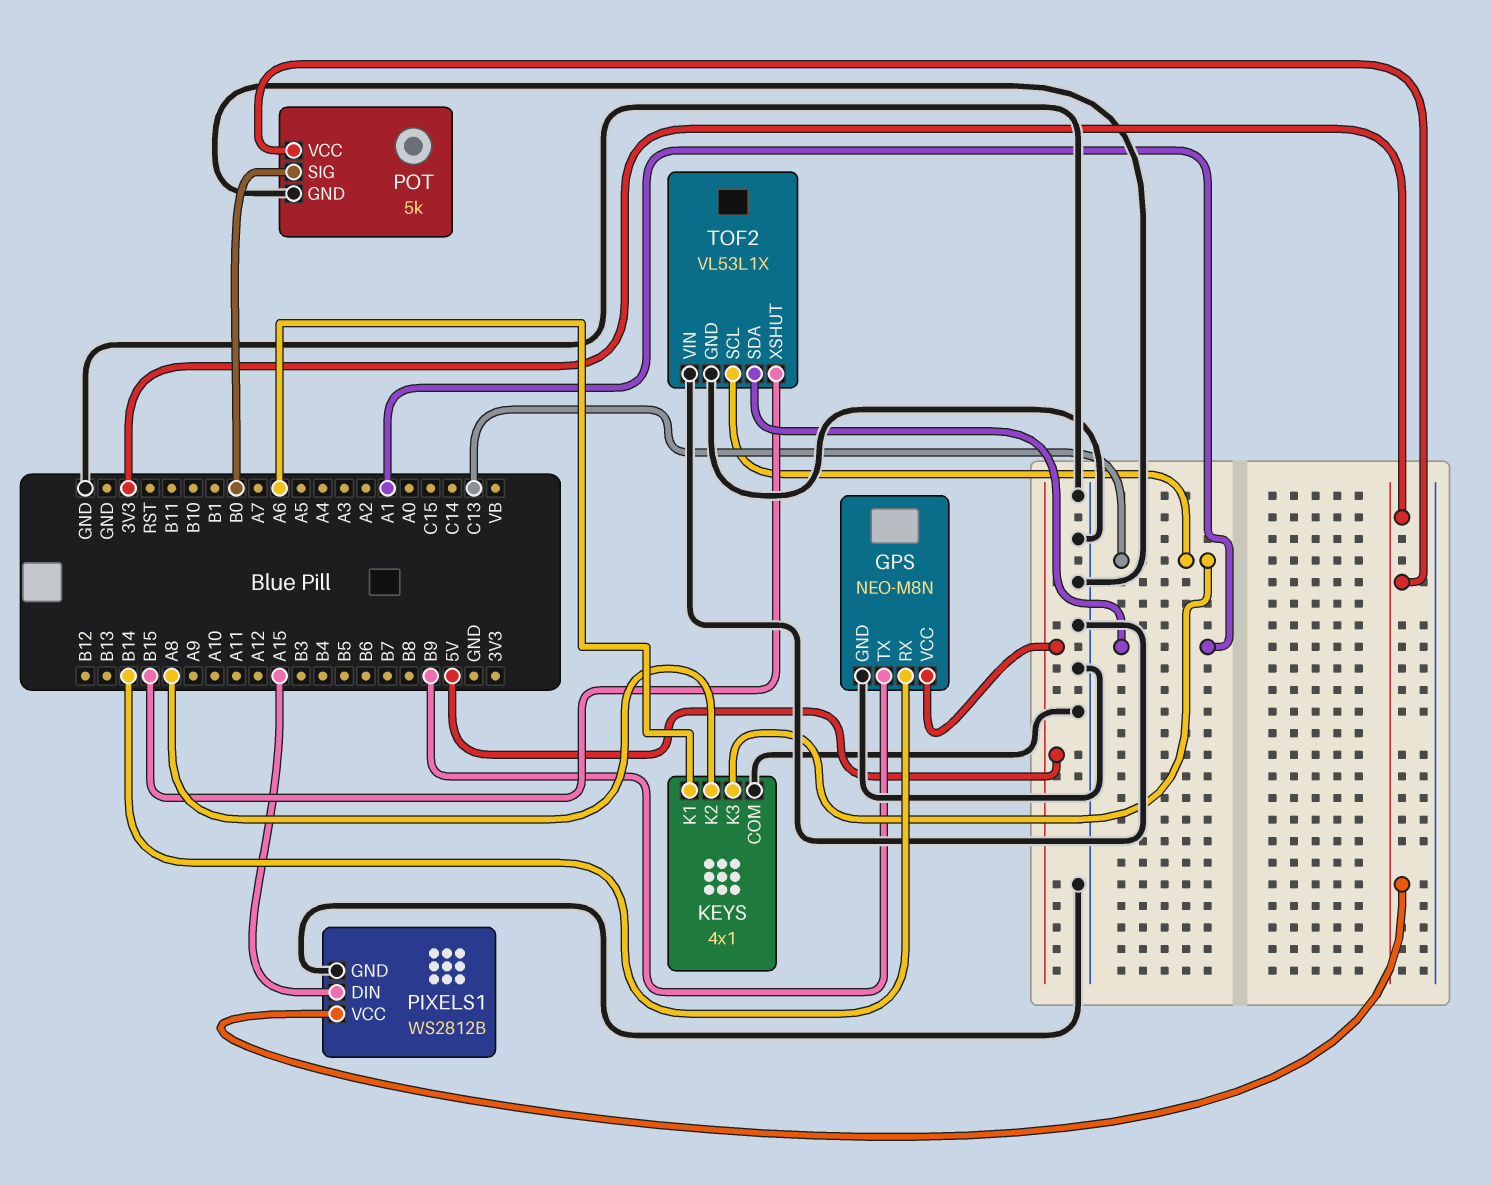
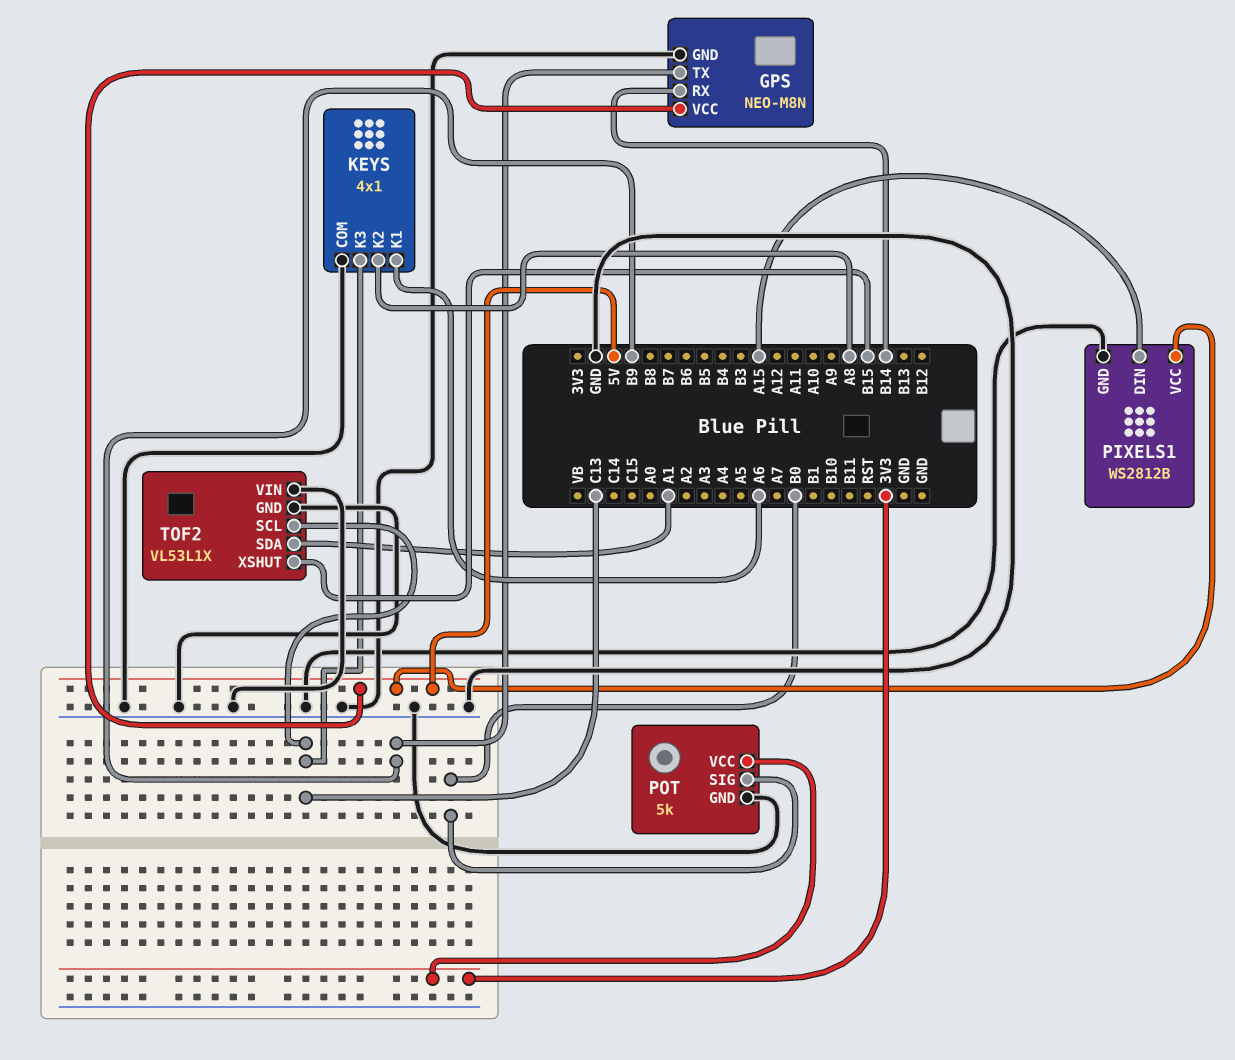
PIXELS1 pin VCC: 3V3 -> 5V

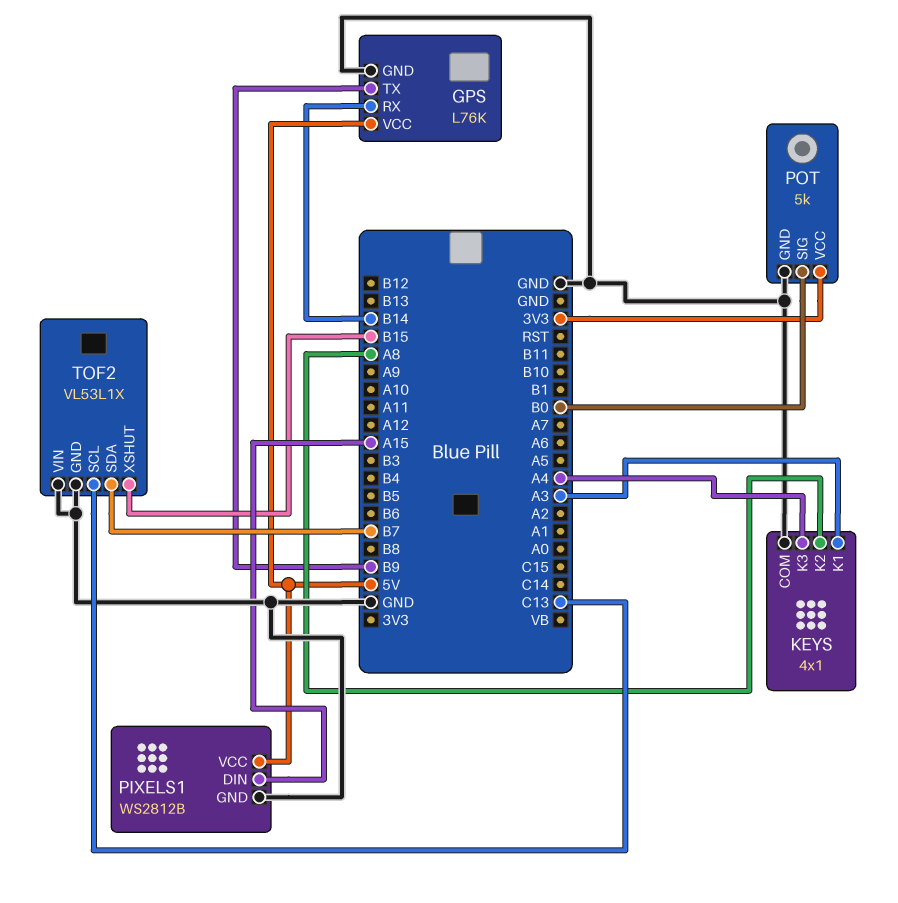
GPS: NEO-M8N -> L76K
KEYS pin K1: A6 -> A3
KEYS pin K3: C13 -> A4
TOF2 pin SDA: A1 -> B7

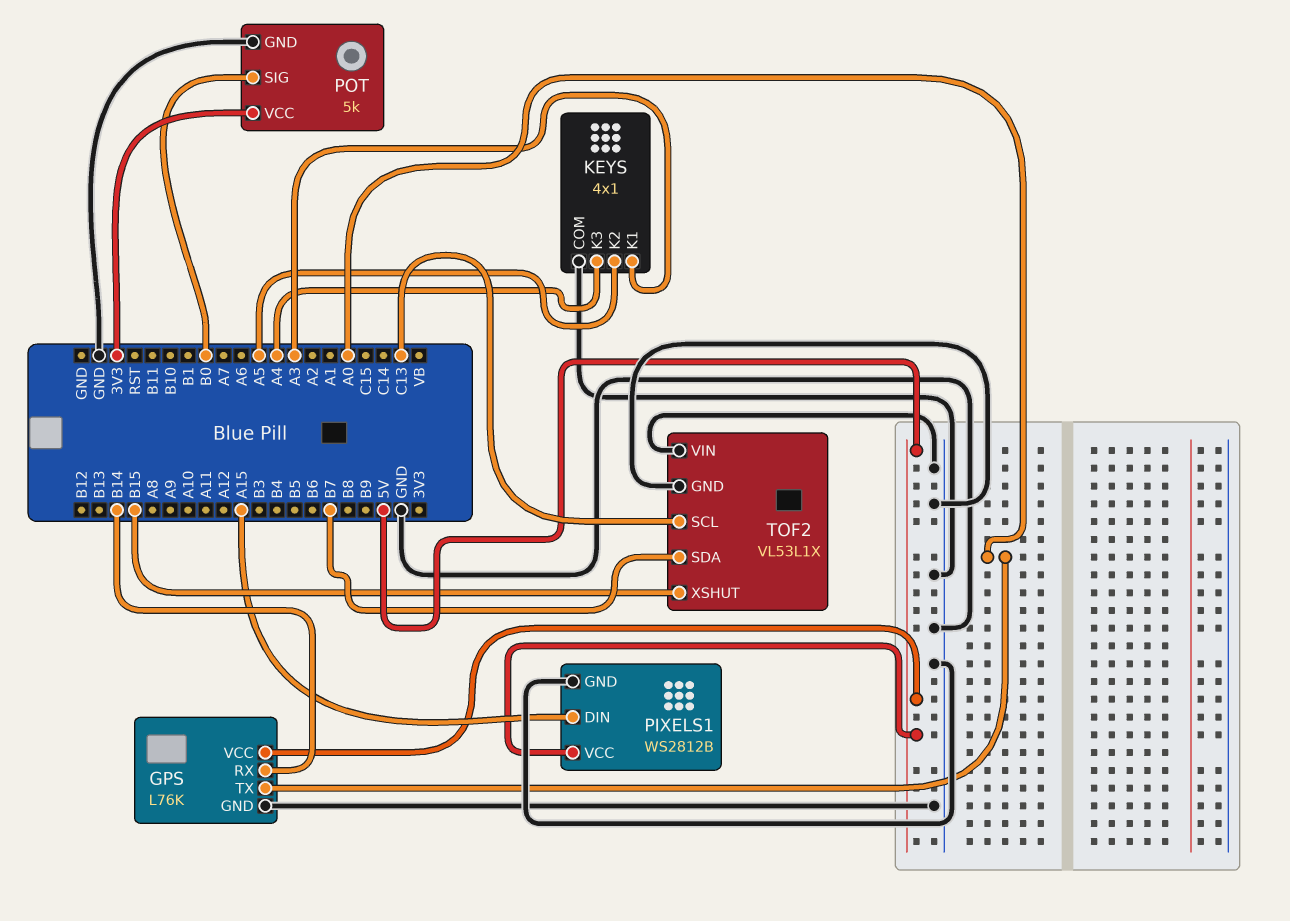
GPS pin TX: B9 -> A0
KEYS pin K2: A8 -> A5

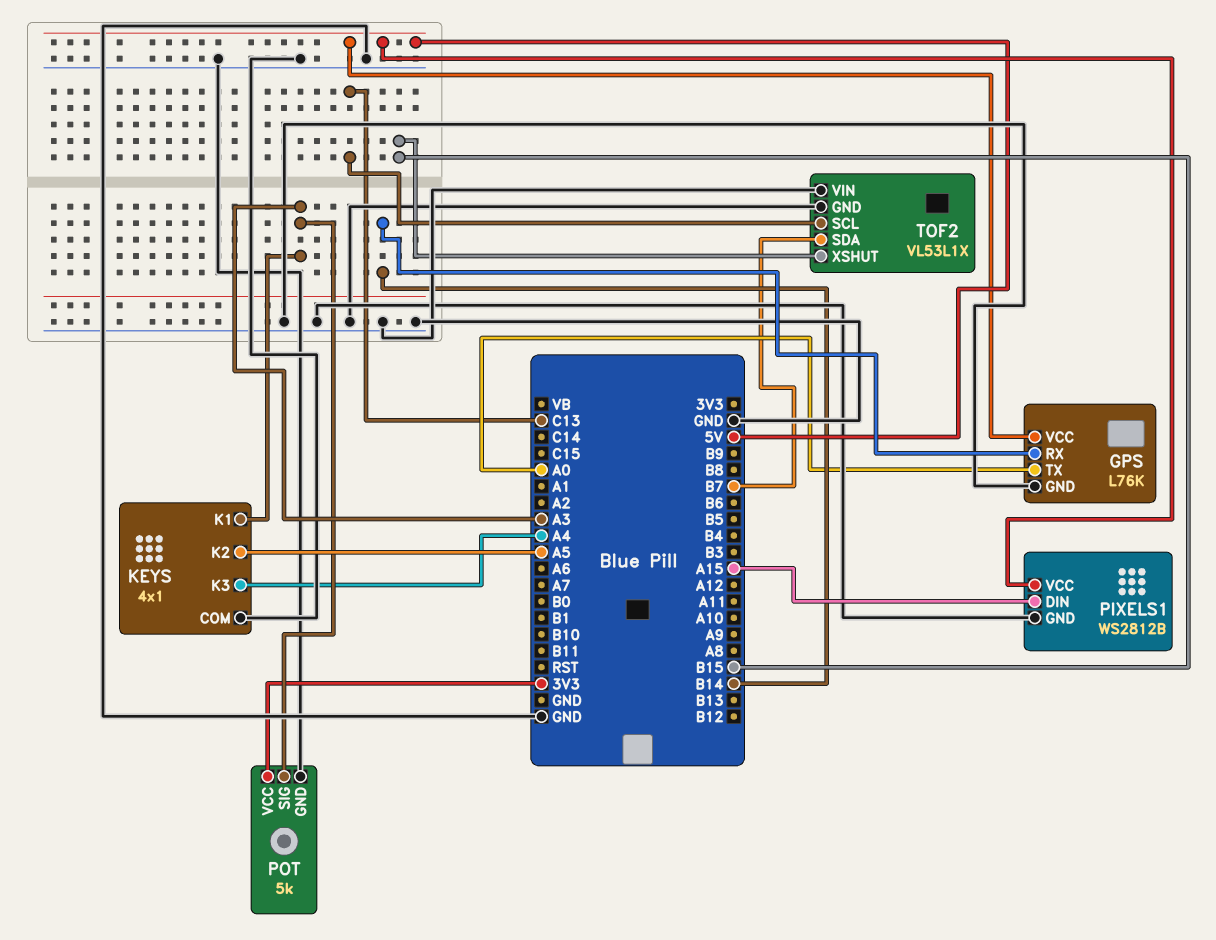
POT pin SIG: B0 -> A3

